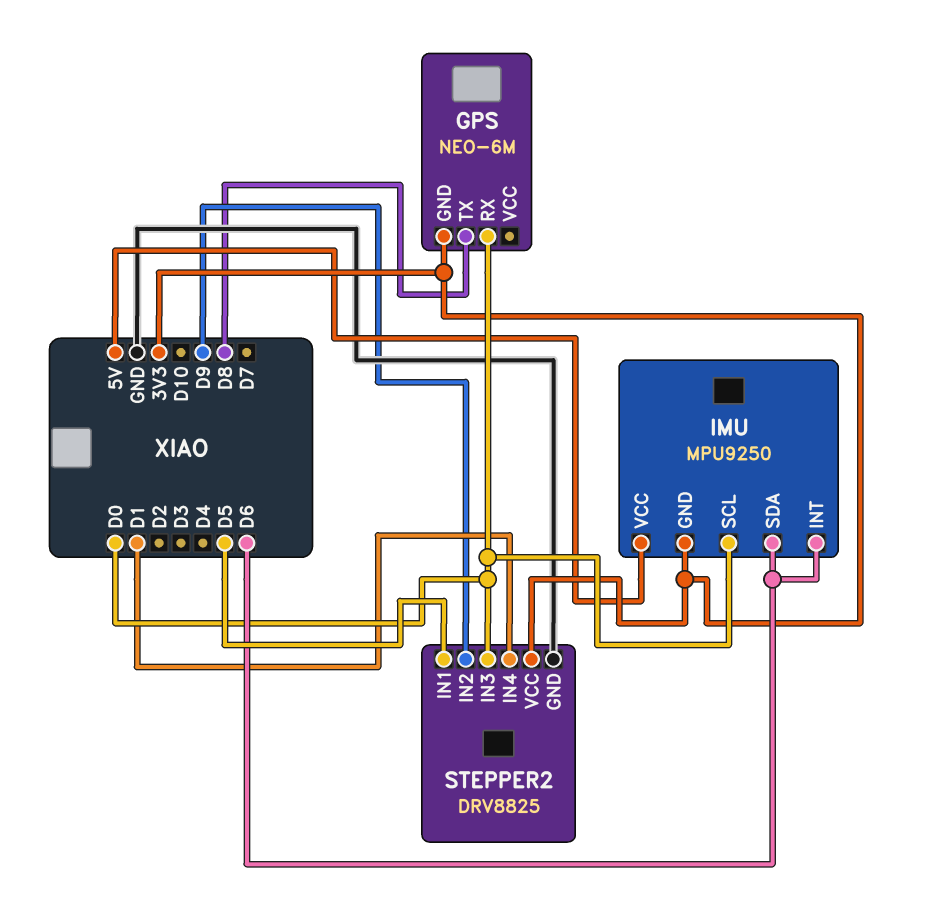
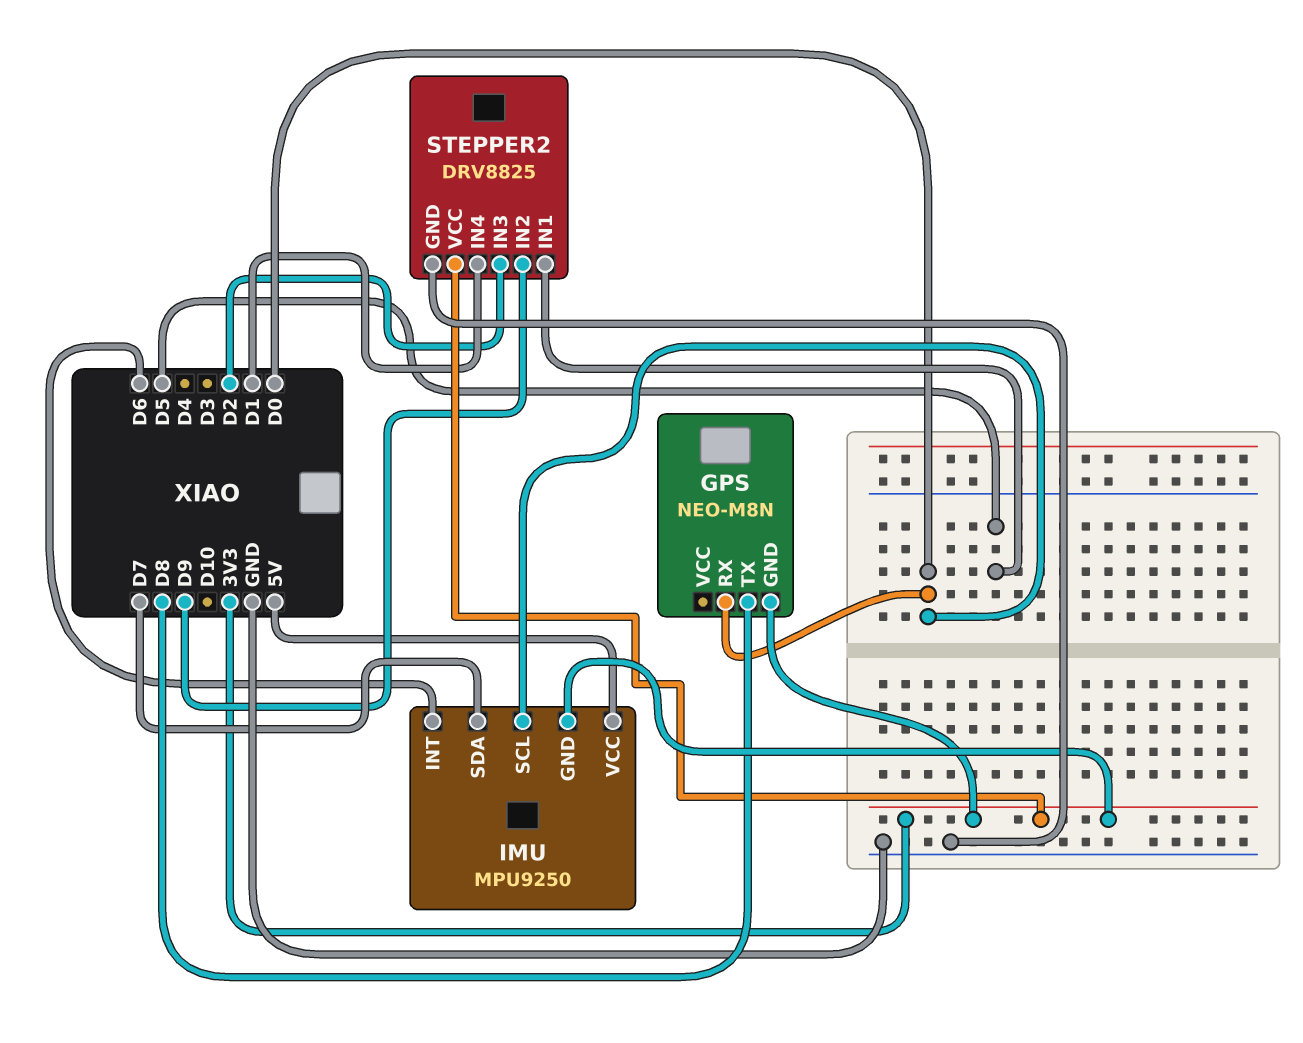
GPS: NEO-6M -> NEO-M8N
IMU pin SDA: D6 -> D7
STEPPER2 pin IN3: D0 -> D2

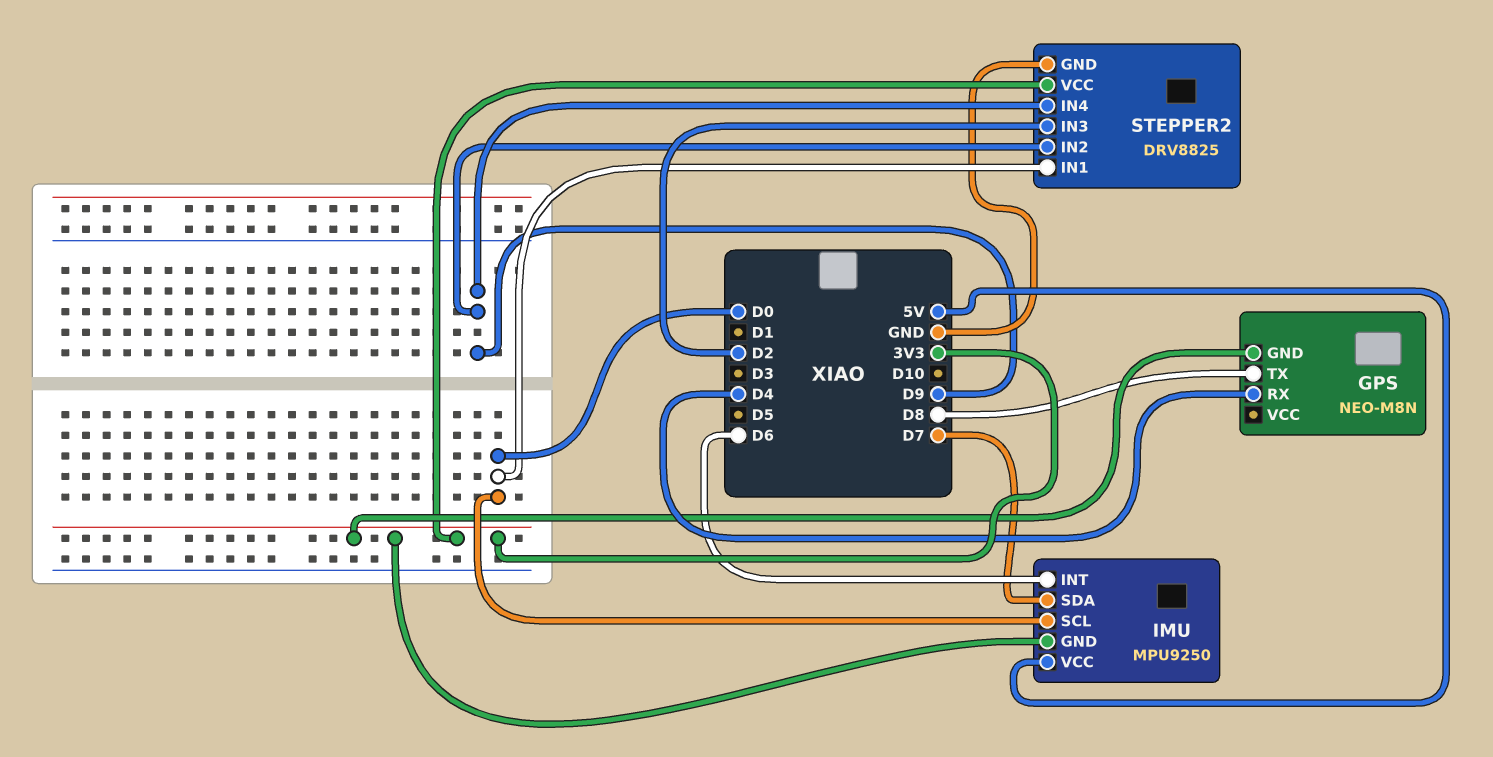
GPS pin RX: D0 -> D4
STEPPER2 pin IN1: D5 -> D0
STEPPER2 pin IN4: D1 -> D9

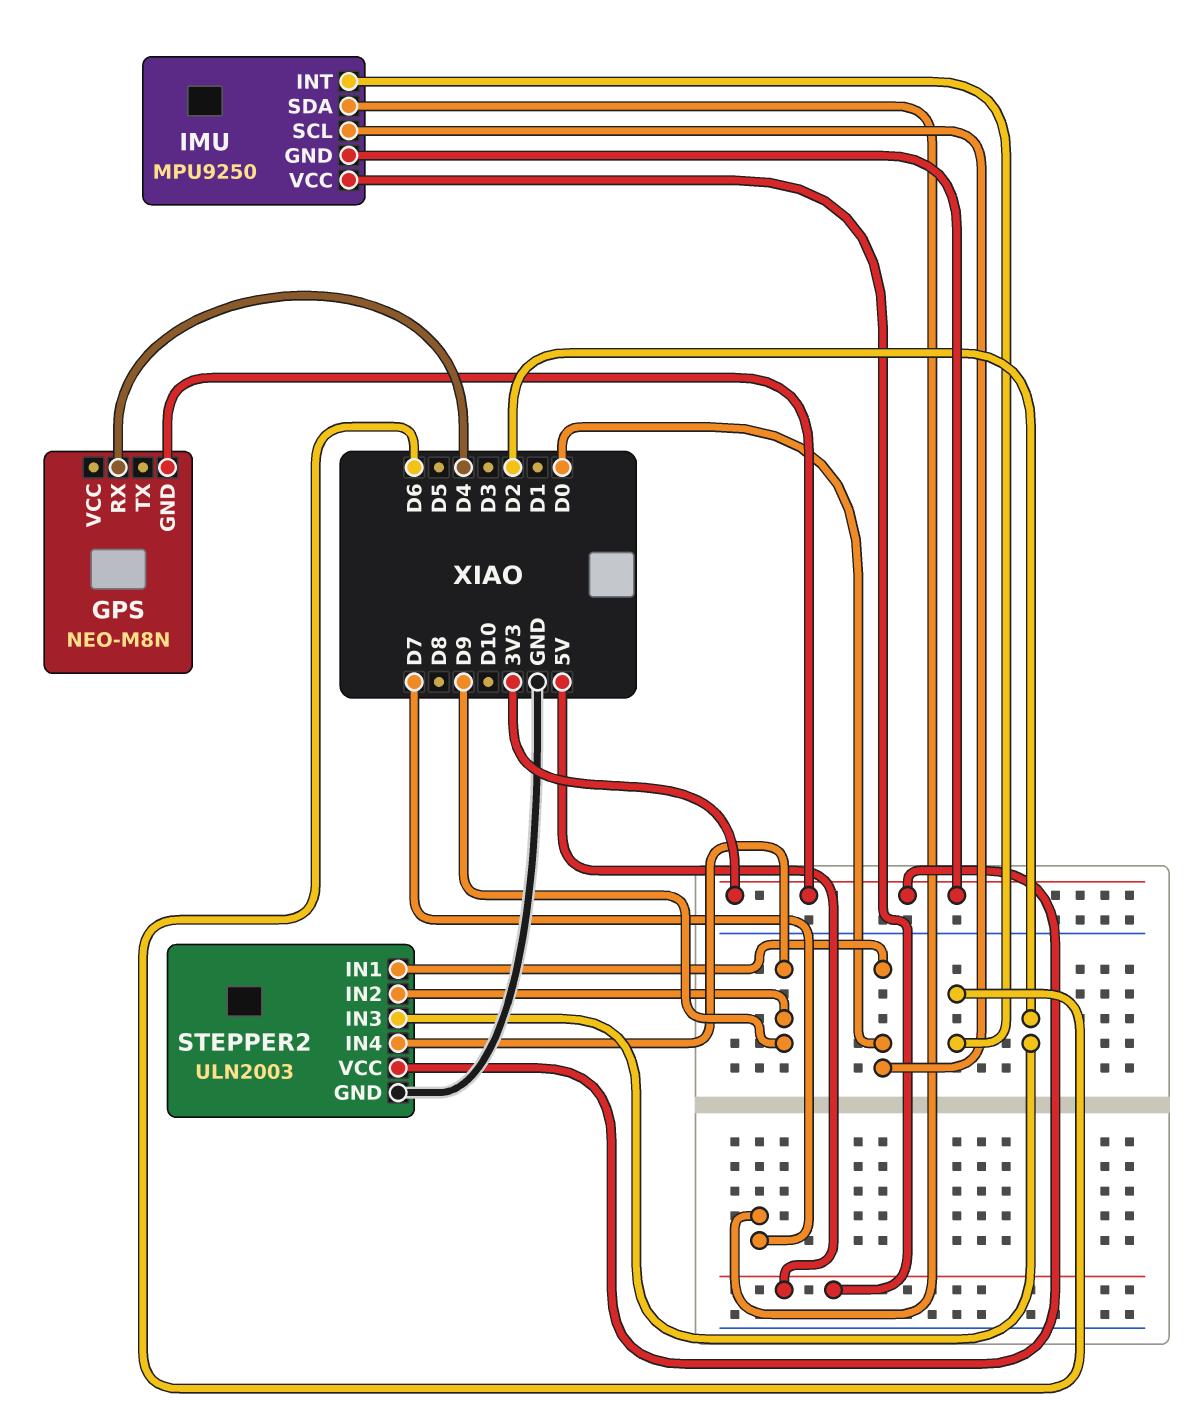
GPS pin TX: D8 -> none
STEPPER2: DRV8825 -> ULN2003

